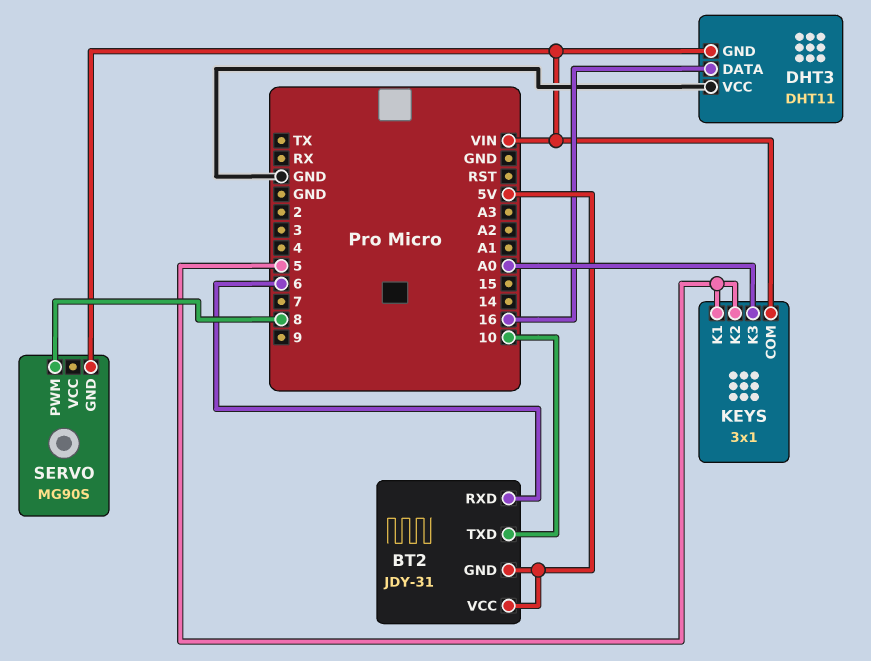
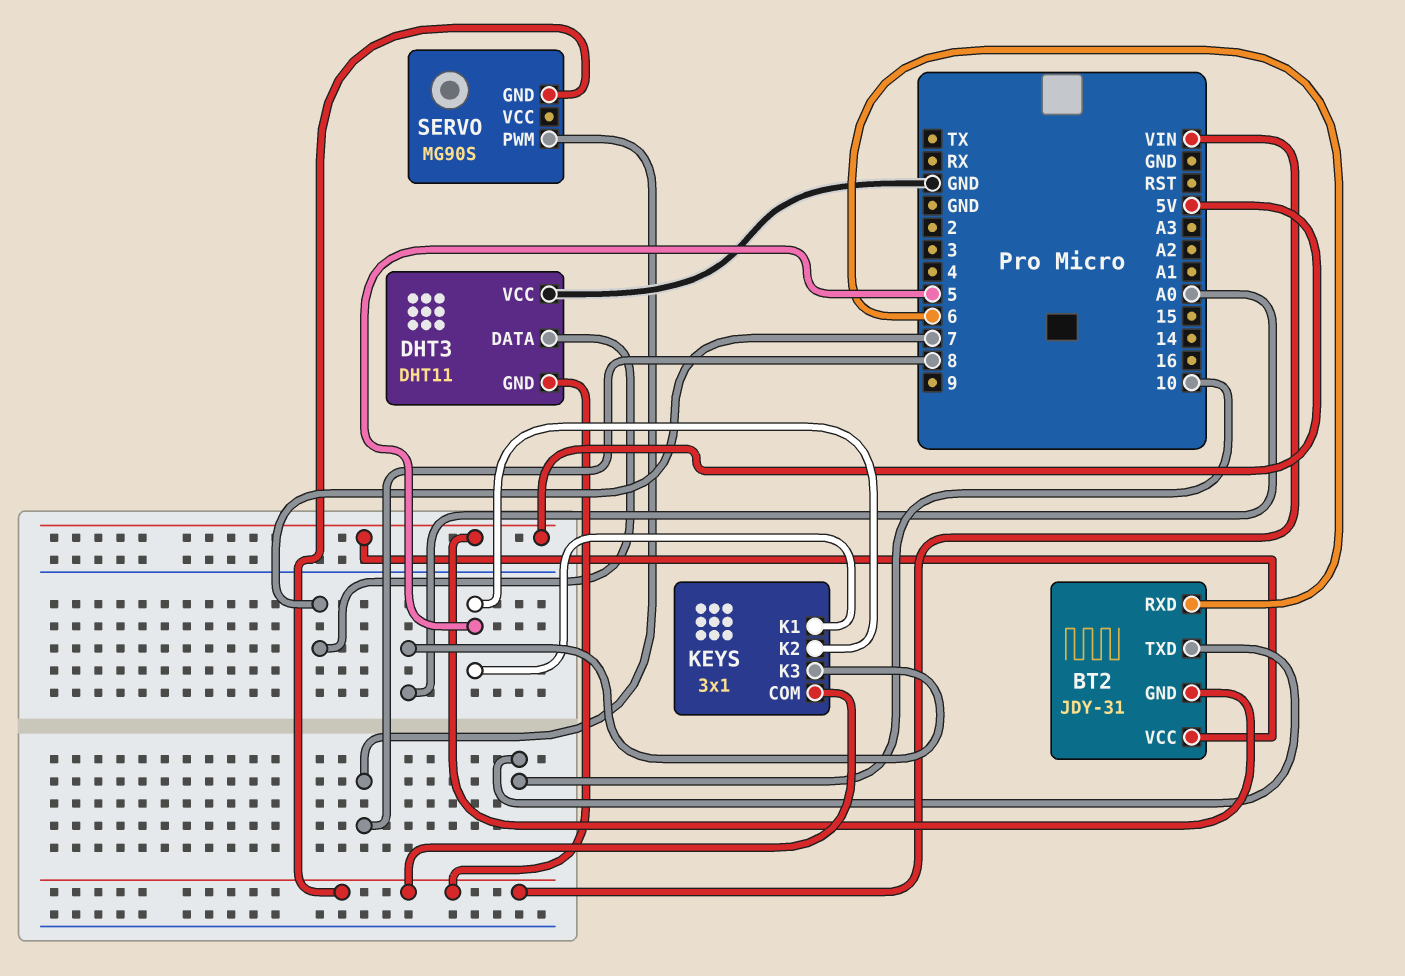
DHT3 pin DATA: 16 -> 7

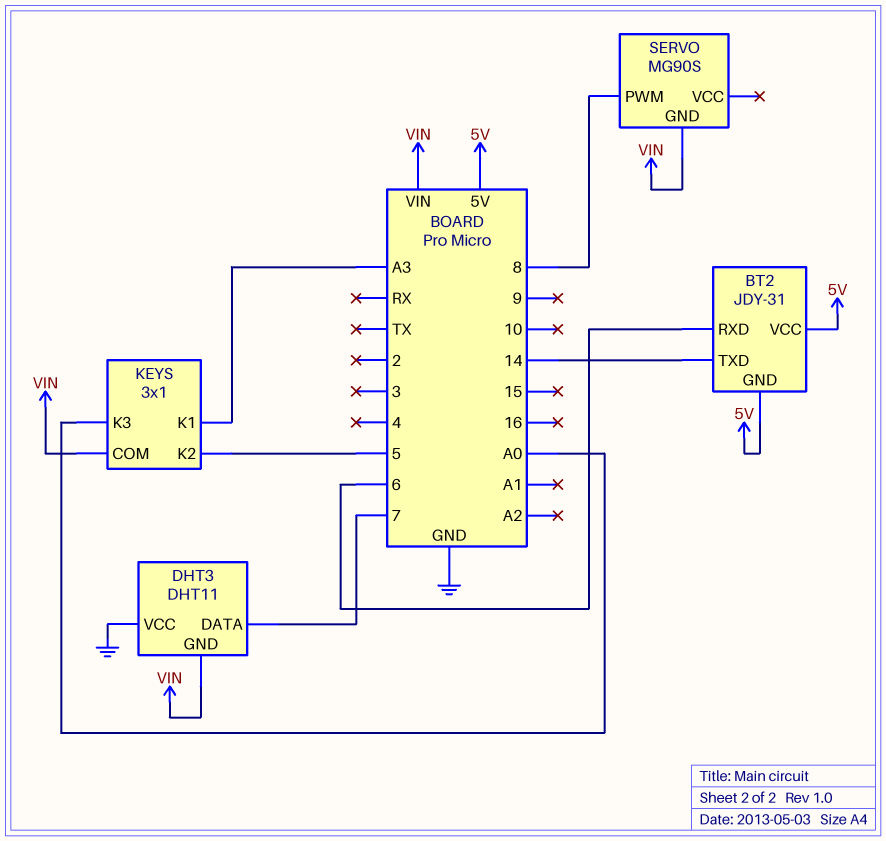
BT2 pin TXD: 10 -> 14
KEYS pin K1: 5 -> A3

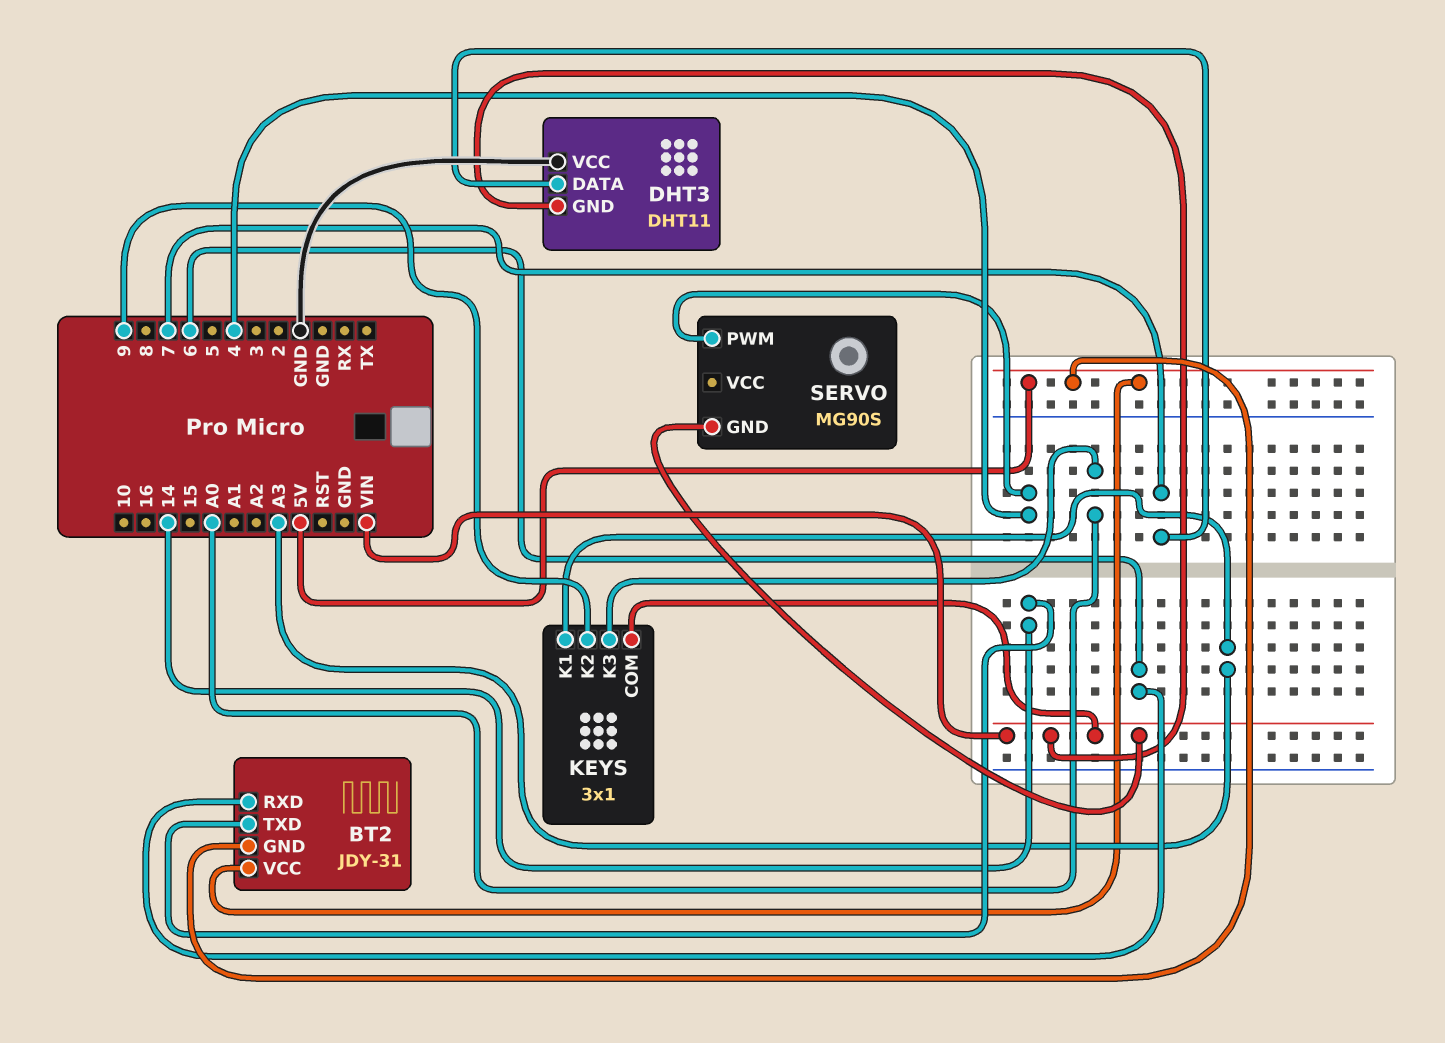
KEYS pin K2: 5 -> 9
SERVO pin PWM: 8 -> 4

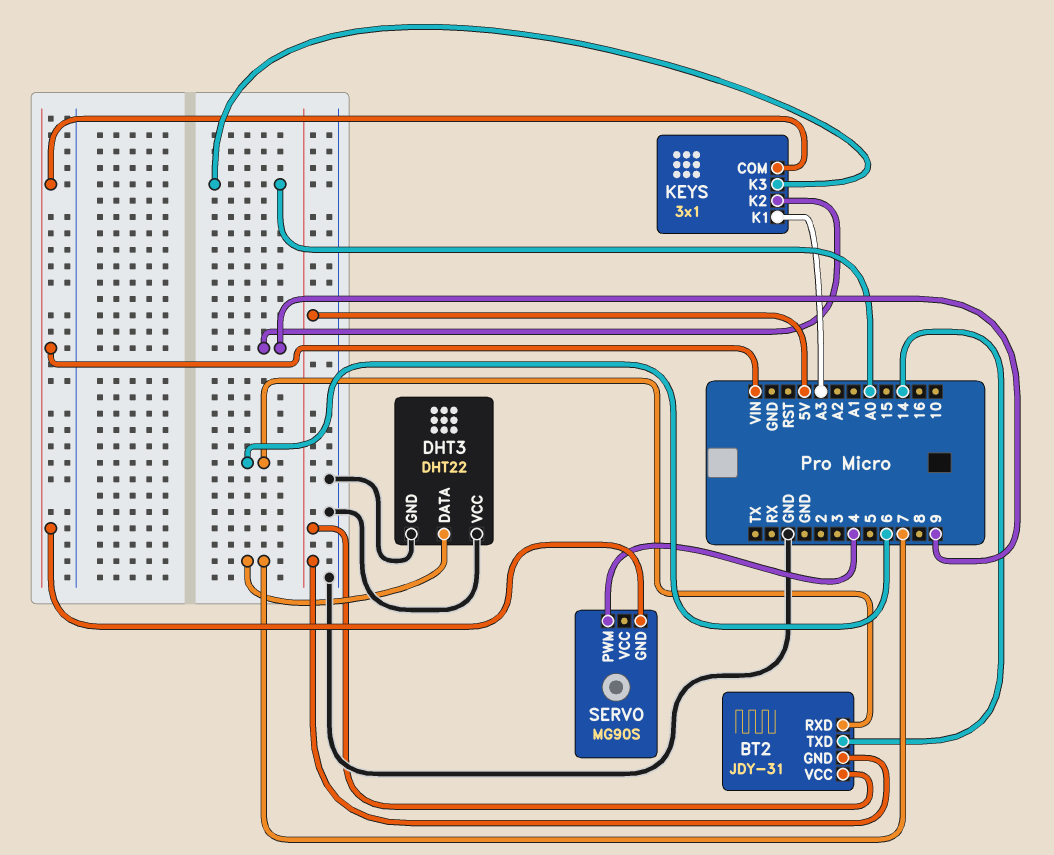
DHT3: DHT11 -> DHT22
DHT3 pin GND: VIN -> GND

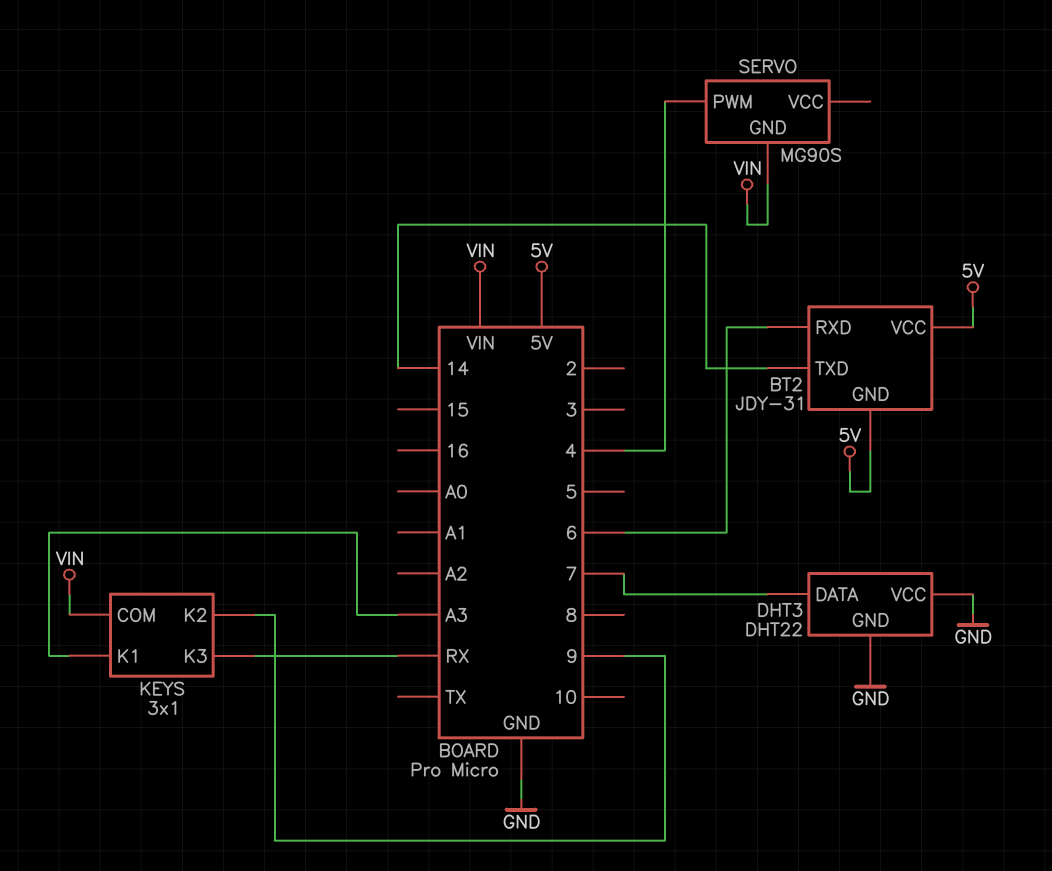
KEYS pin K3: A0 -> RX

